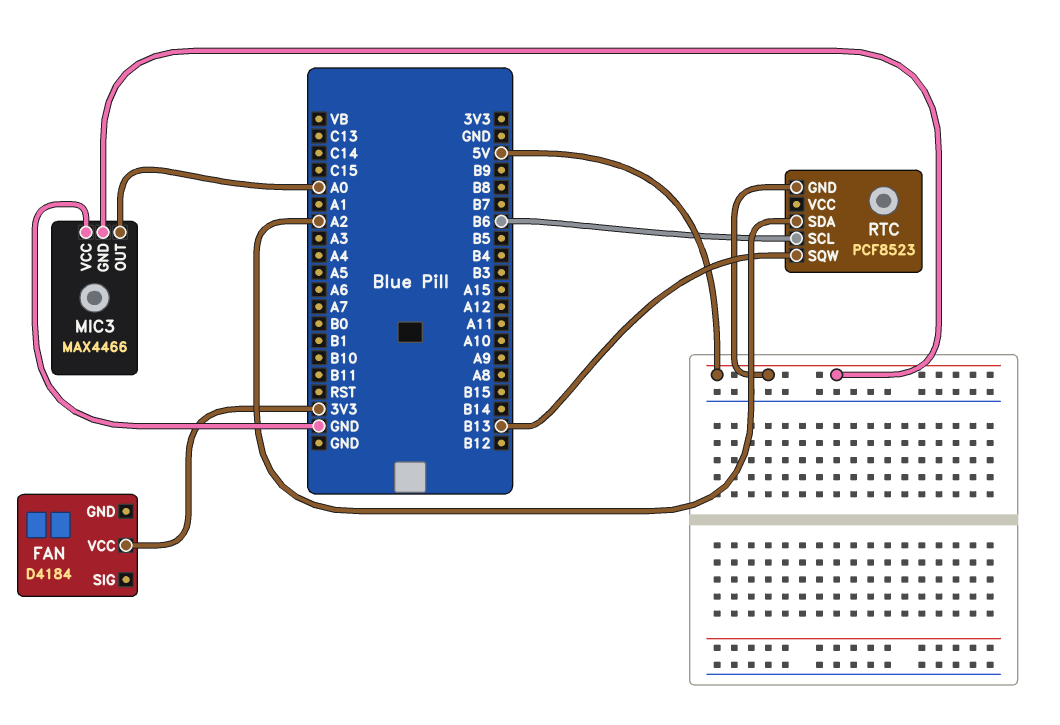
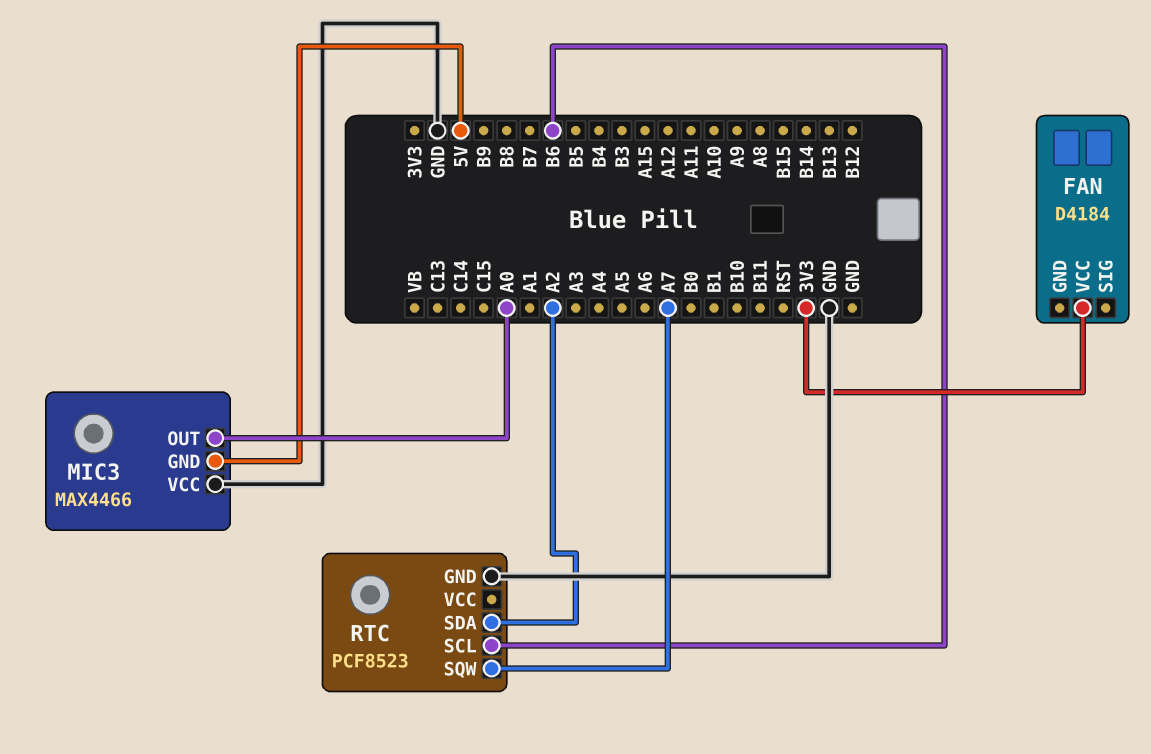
RTC pin GND: 5V -> GND
RTC pin SQW: B13 -> A7

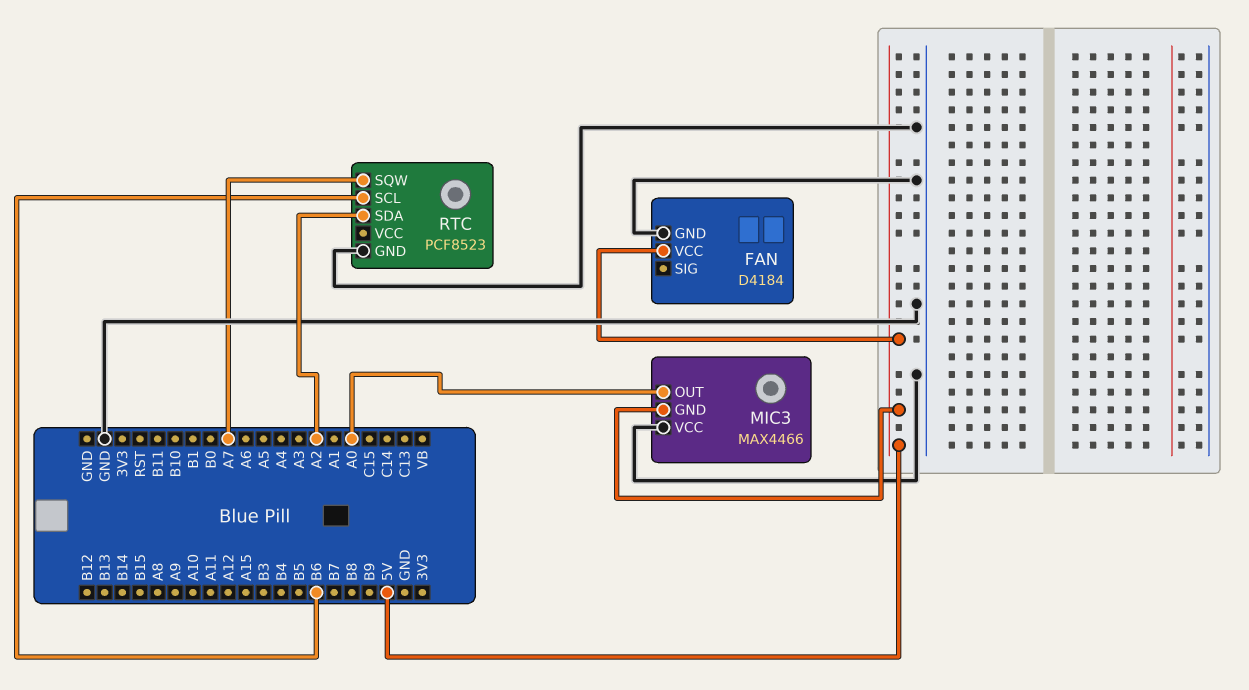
FAN pin GND: none -> GND
FAN pin VCC: 3V3 -> 5V

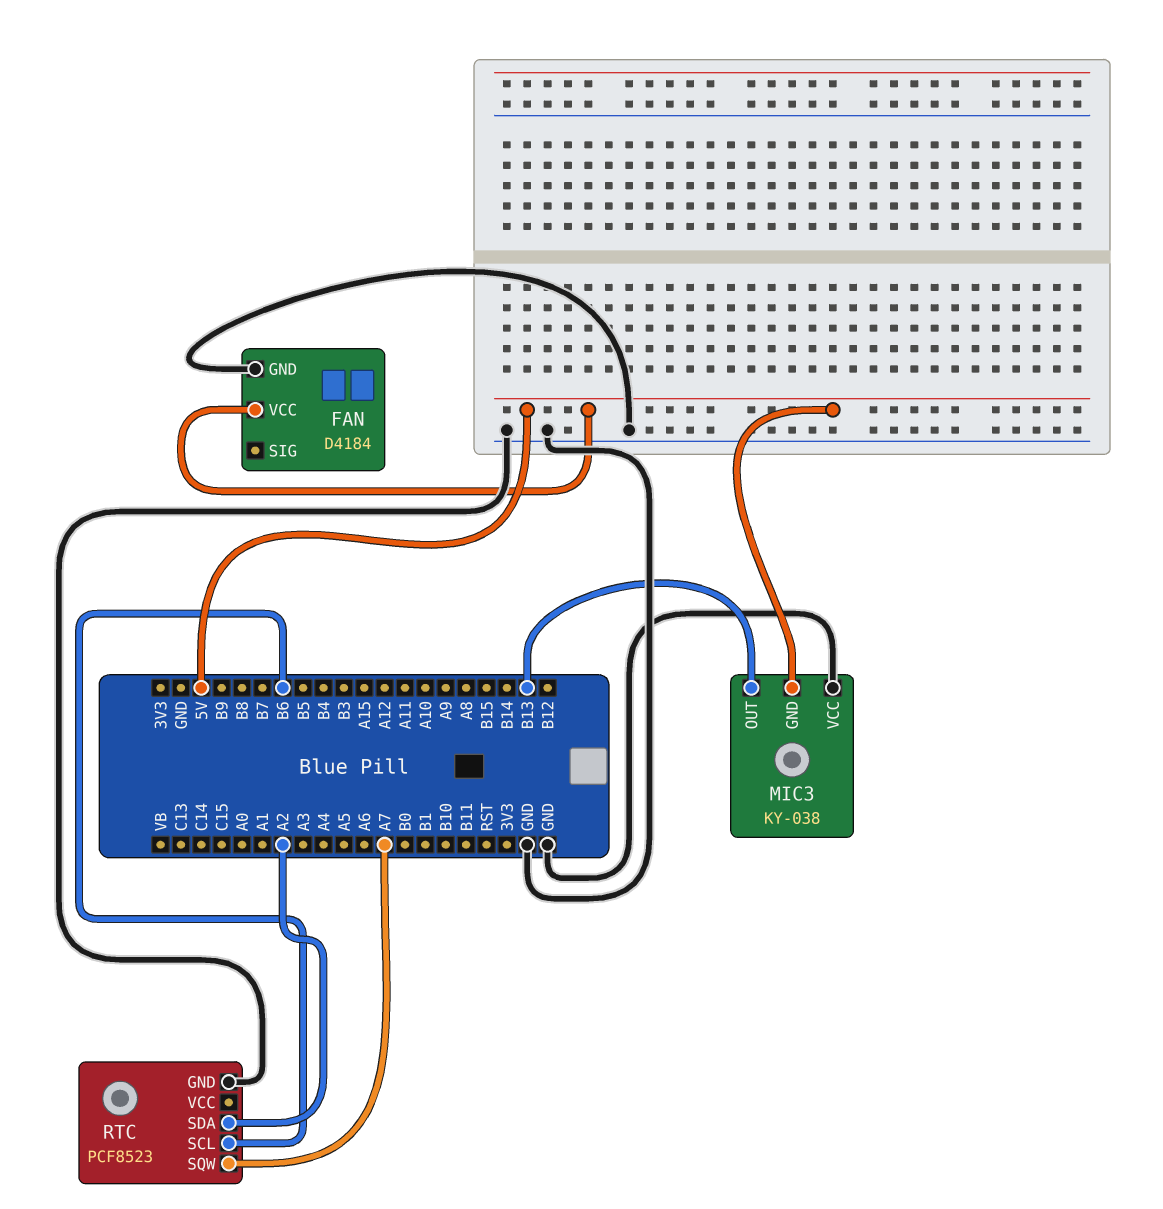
MIC3: MAX4466 -> KY-038
MIC3 pin OUT: A0 -> B13

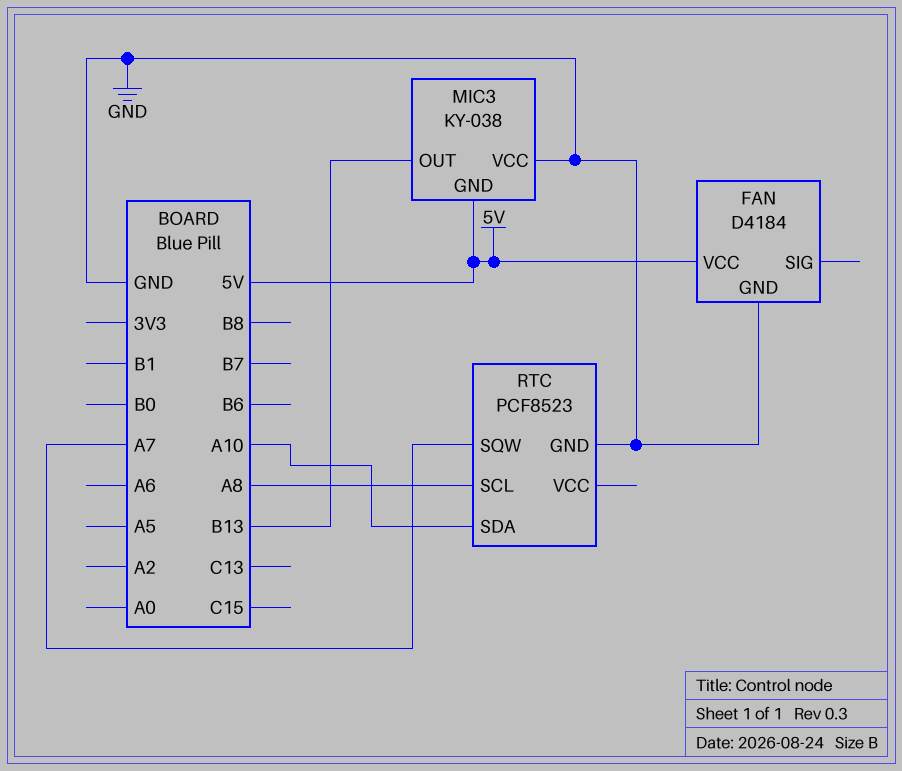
RTC pin SCL: B6 -> A8
RTC pin SDA: A2 -> A10

